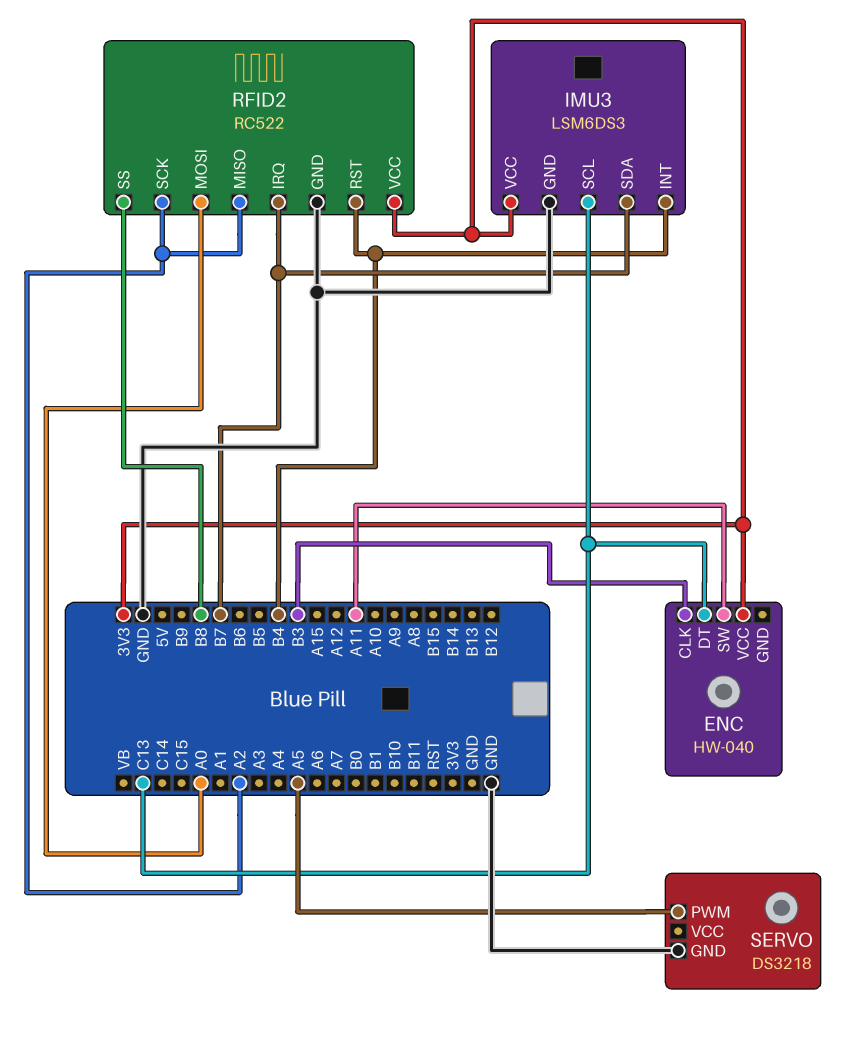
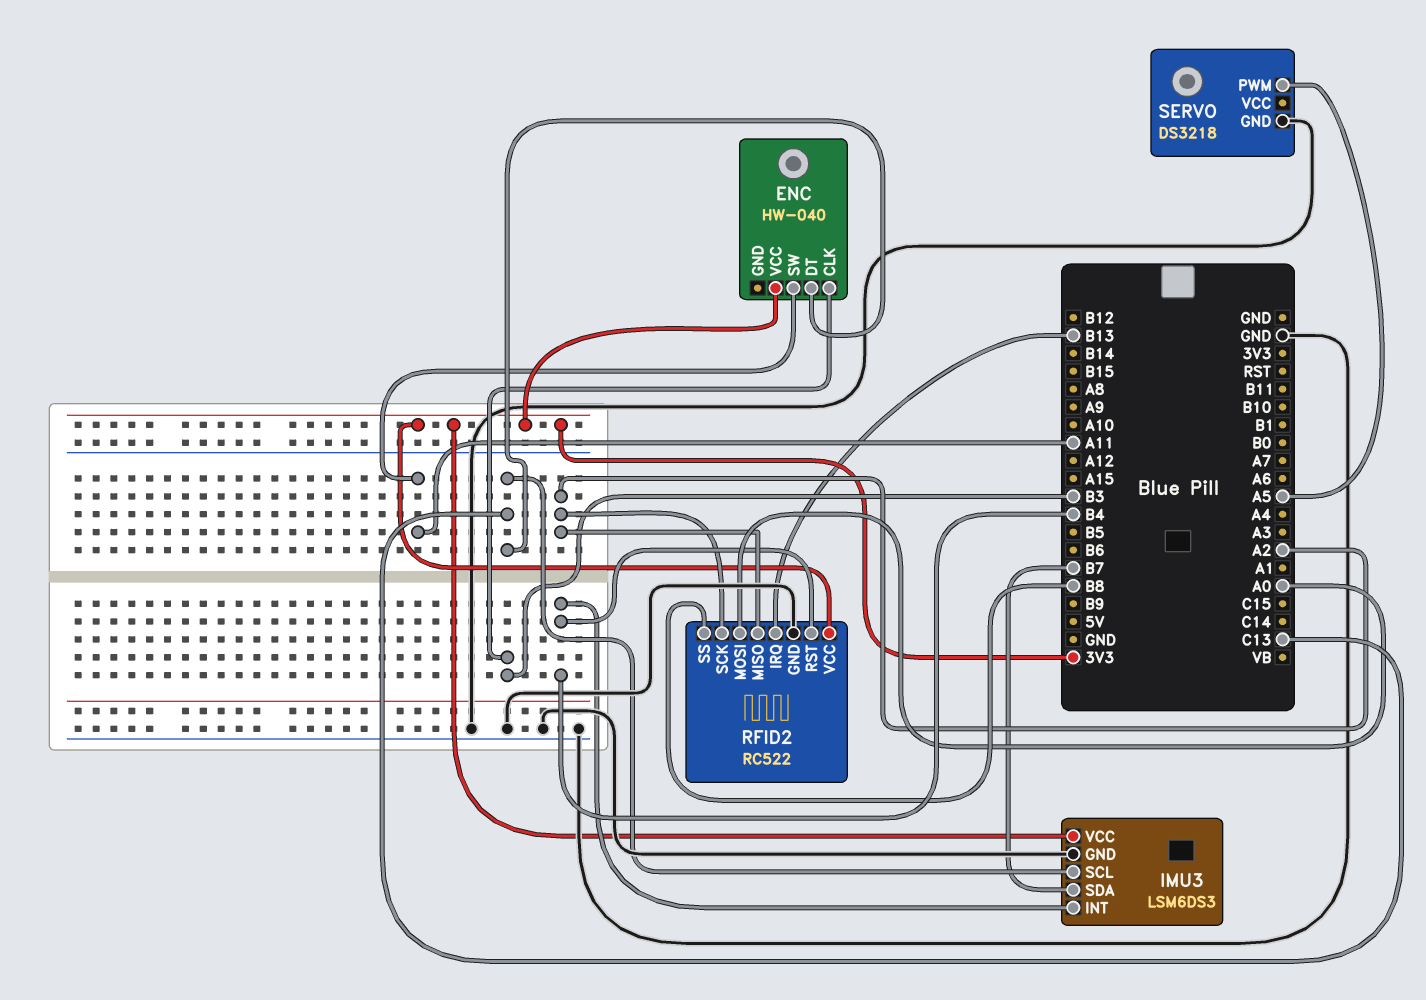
RFID2 pin IRQ: B7 -> B13

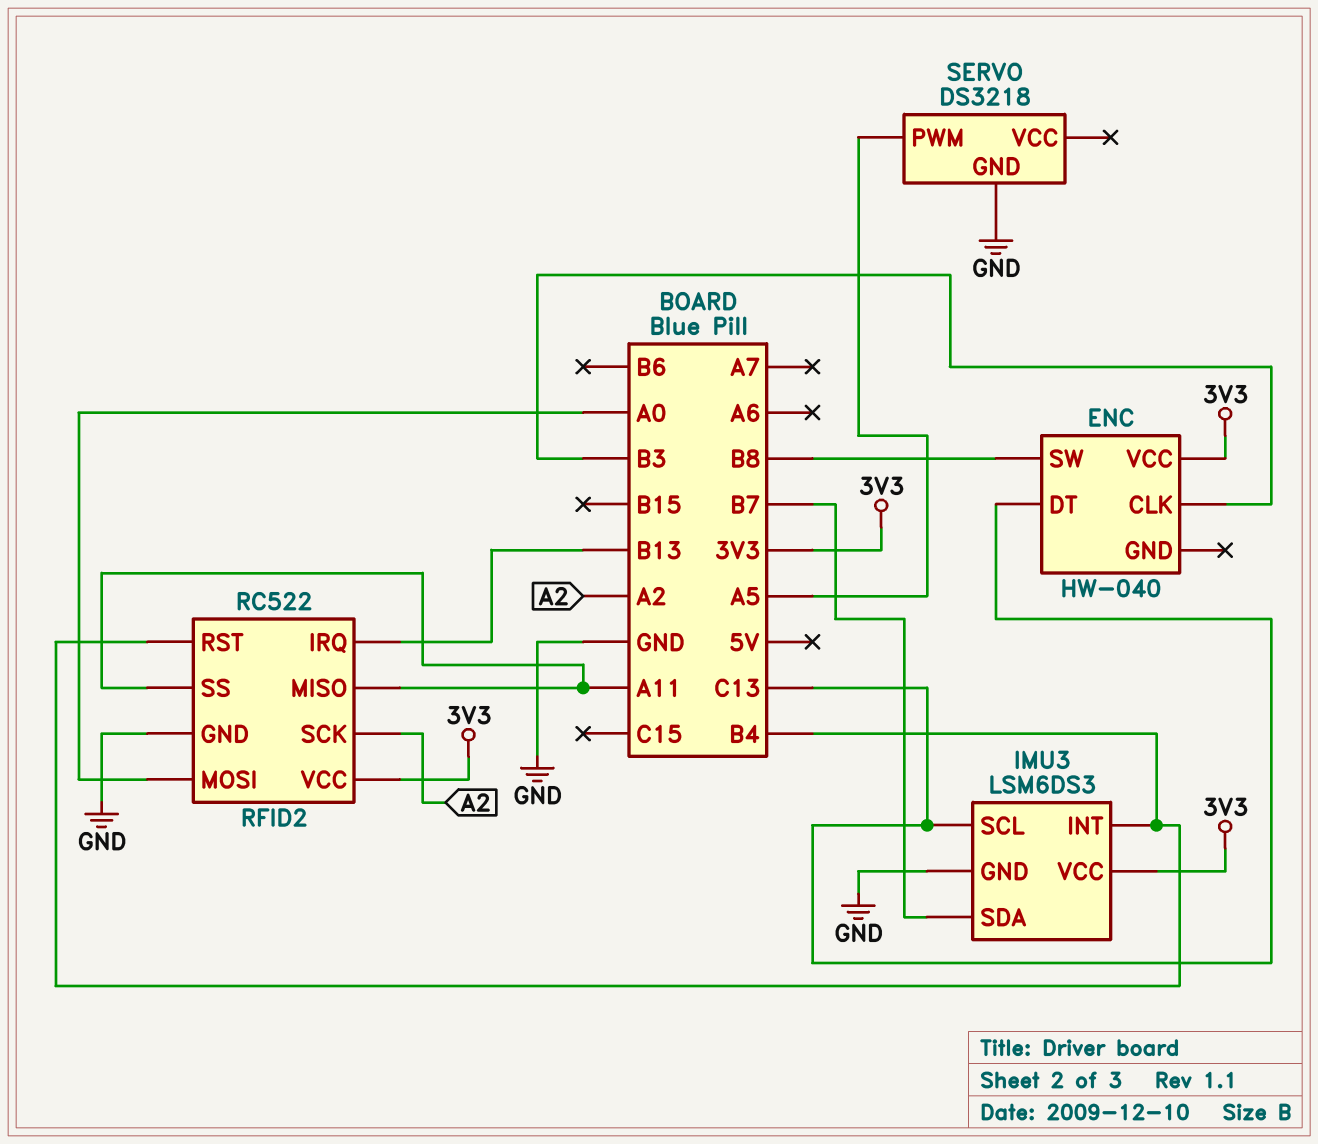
ENC pin SW: A11 -> B8
RFID2 pin MISO: A2 -> A11
RFID2 pin SS: B8 -> A11

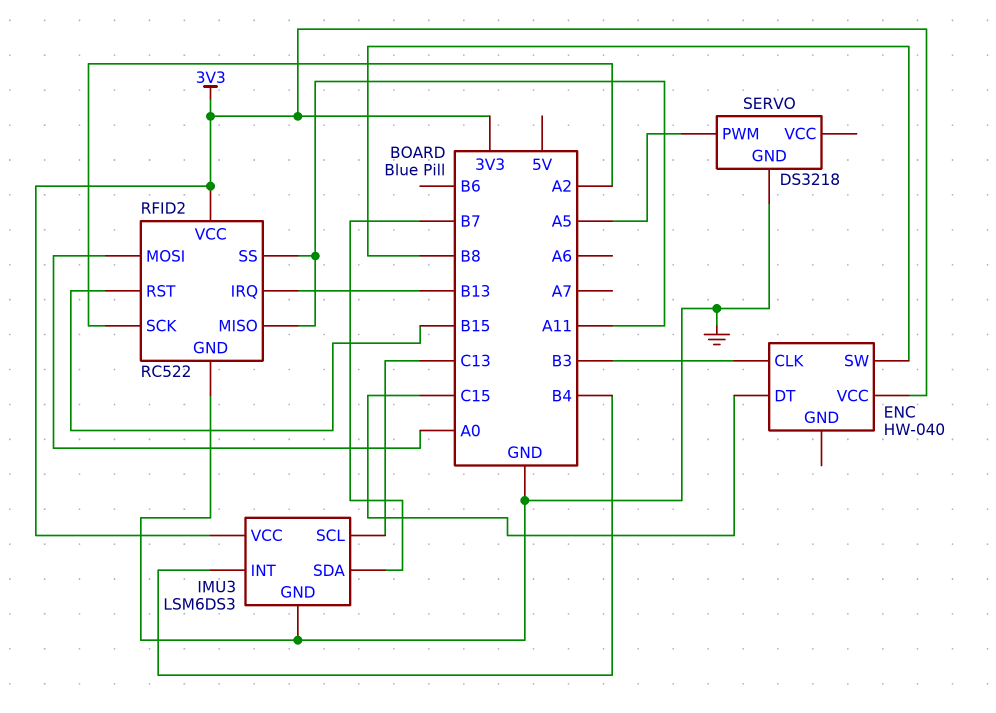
ENC pin DT: C13 -> C15
RFID2 pin RST: B4 -> B15

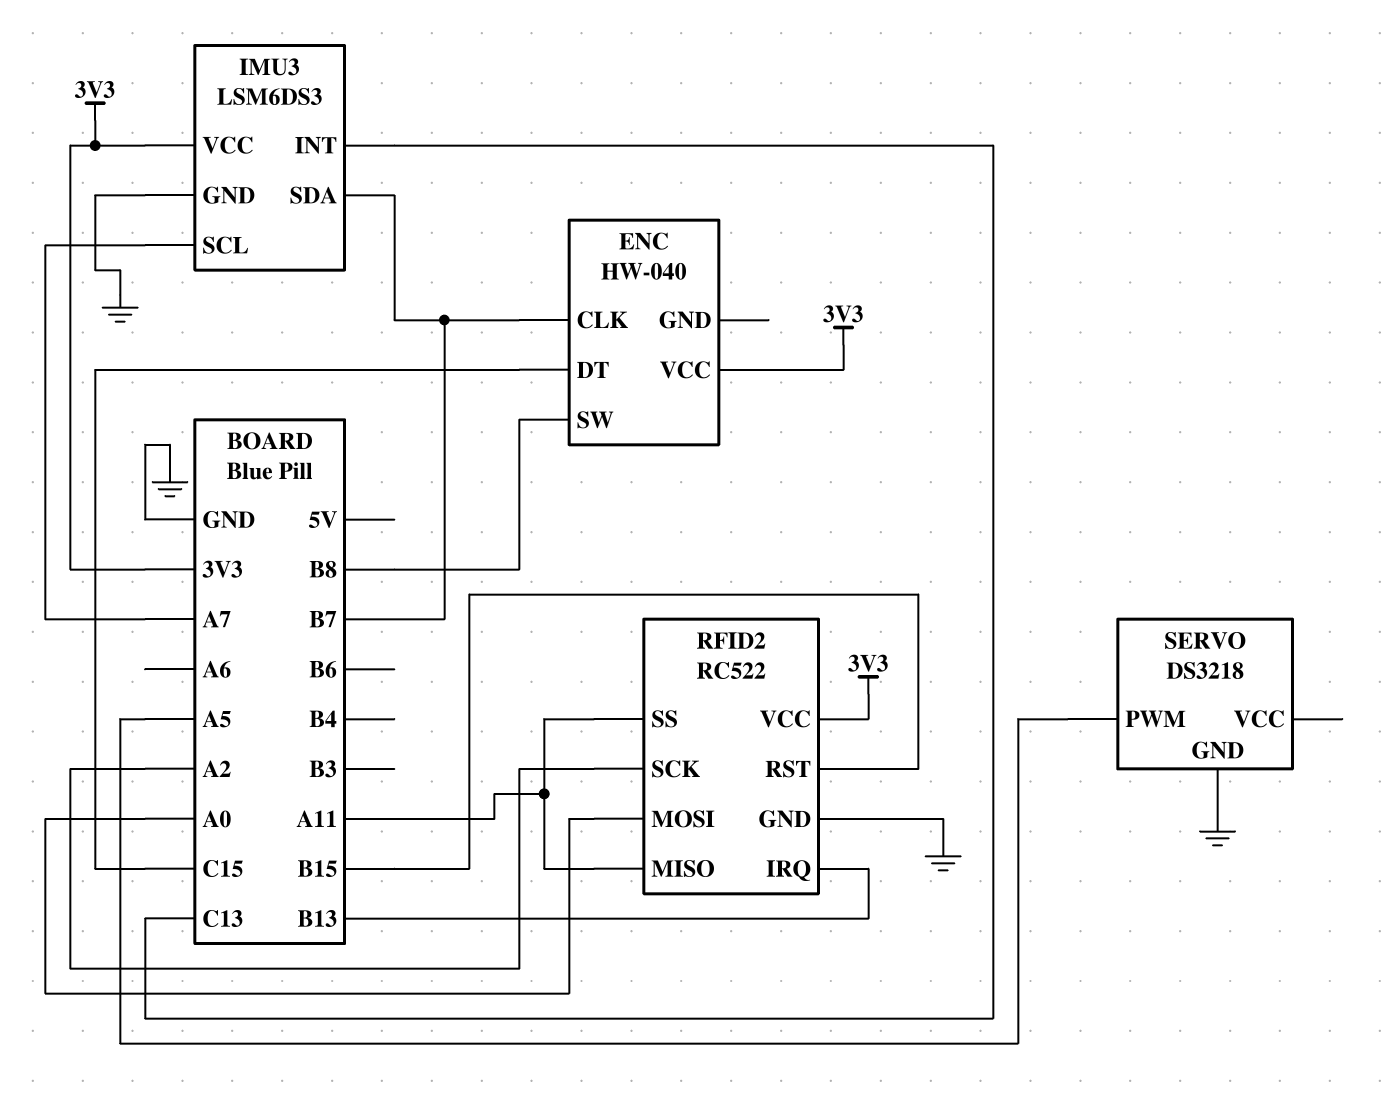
ENC pin CLK: B3 -> B7
IMU3 pin INT: B4 -> C13
IMU3 pin SCL: C13 -> A7

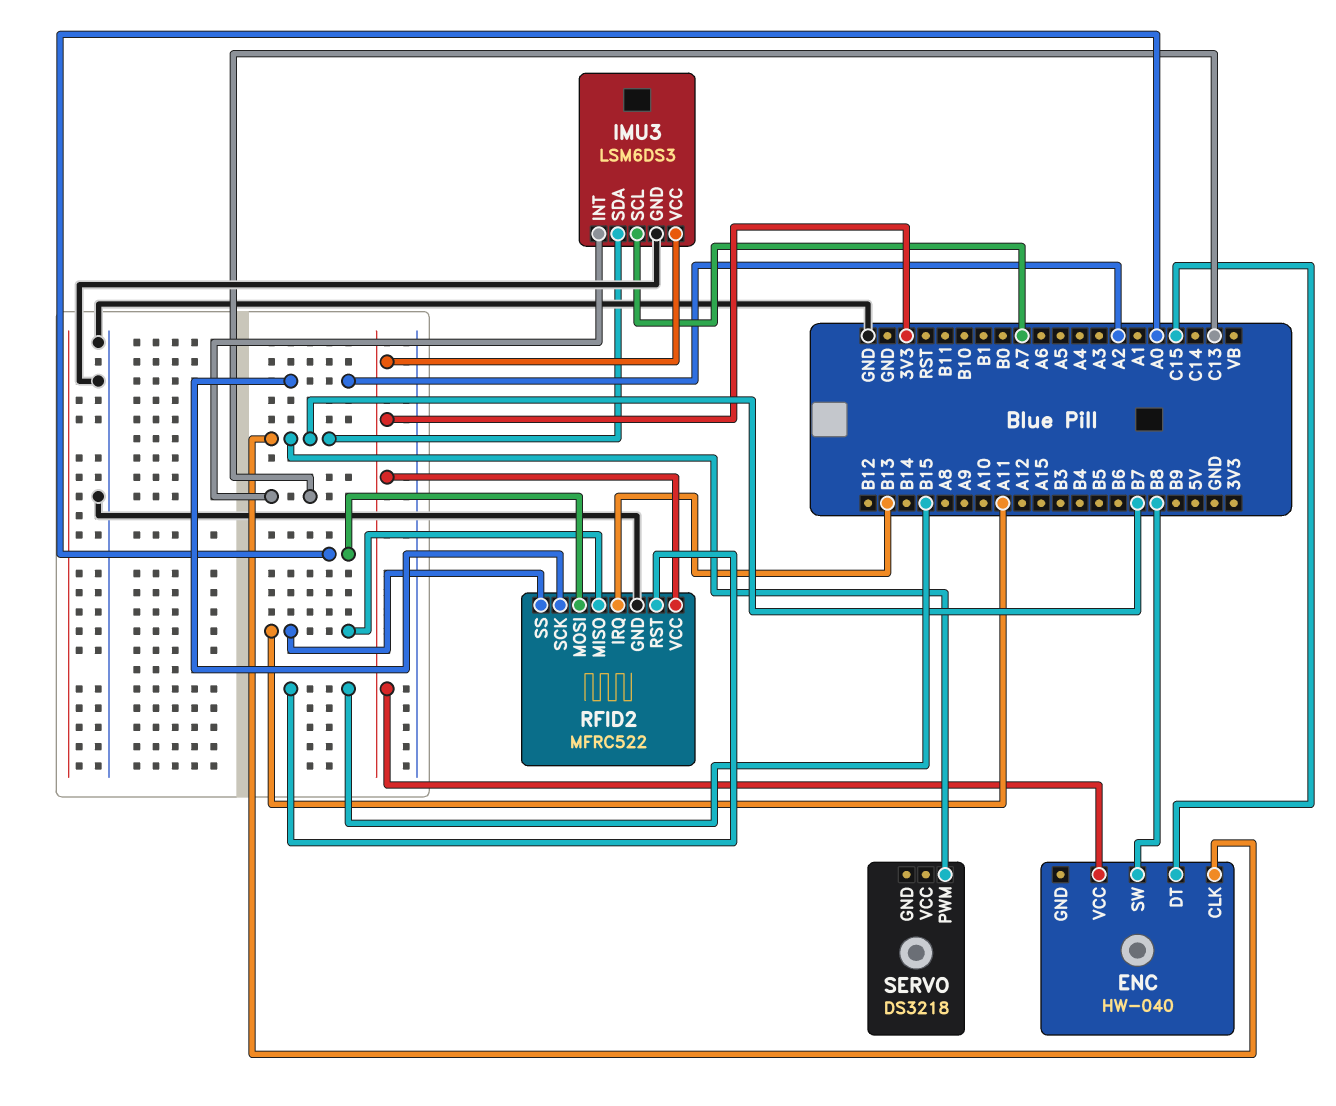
RFID2: RC522 -> MFRC522
SERVO pin GND: GND -> none
SERVO pin PWM: A5 -> B7

